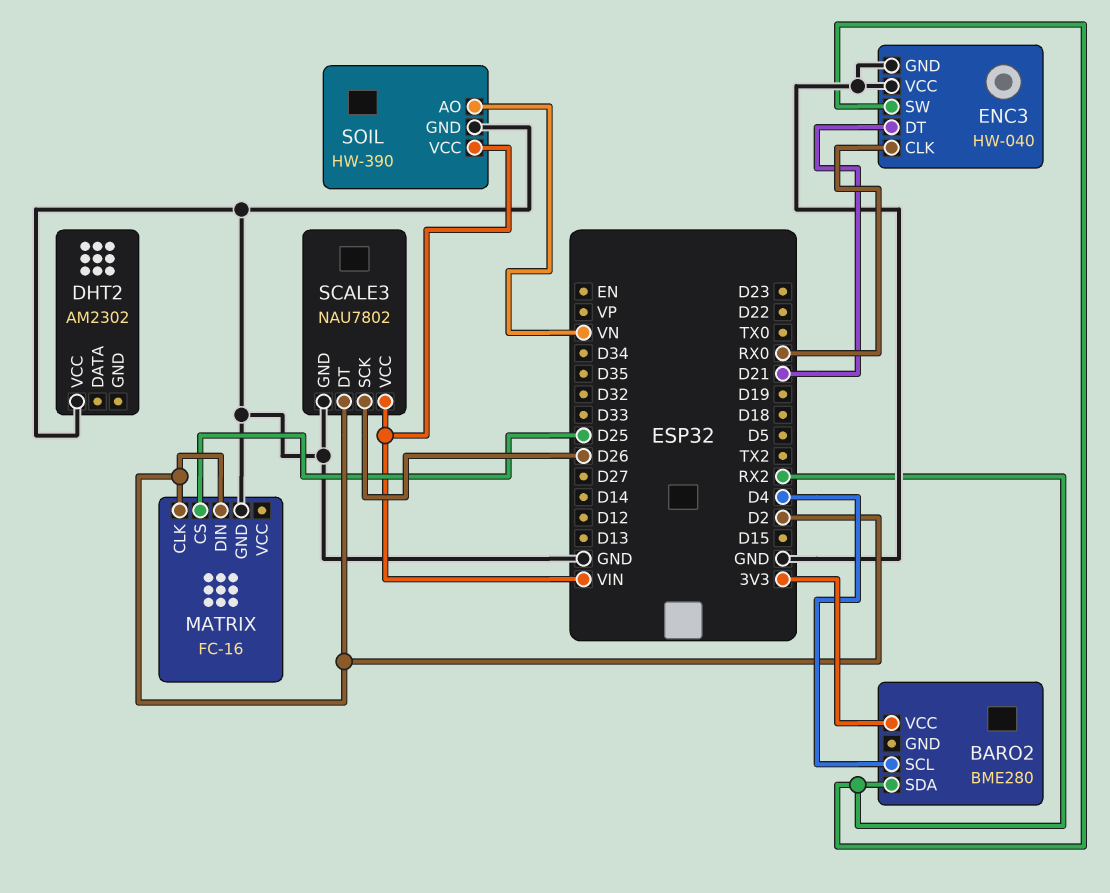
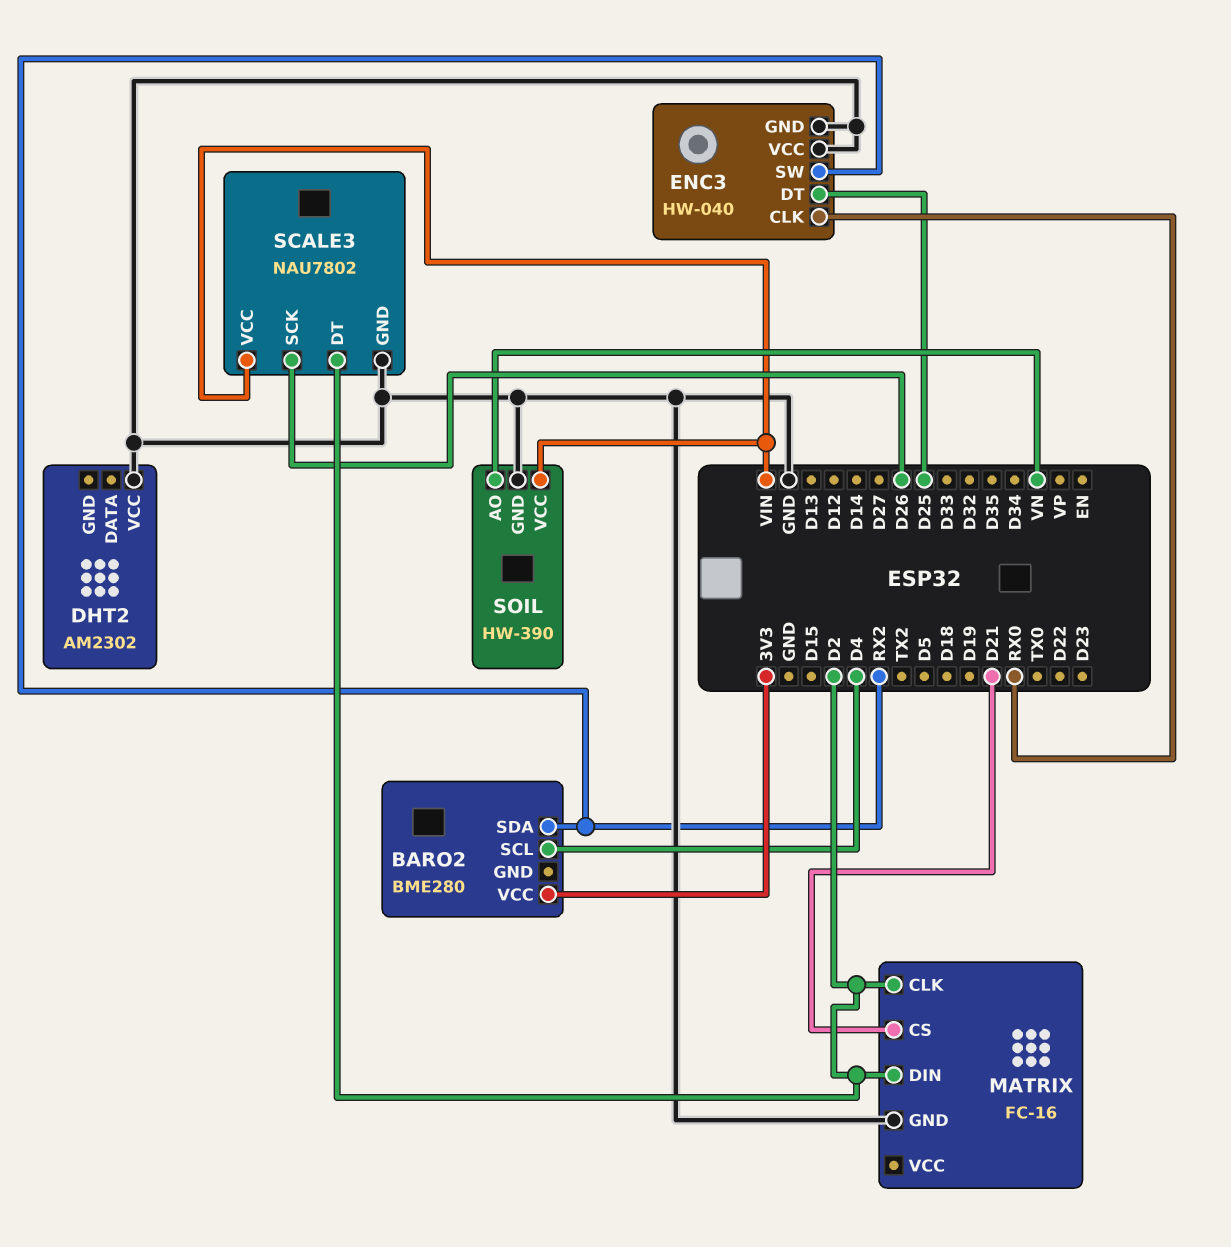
ENC3 pin DT: D21 -> D25
MATRIX pin CS: D25 -> D21

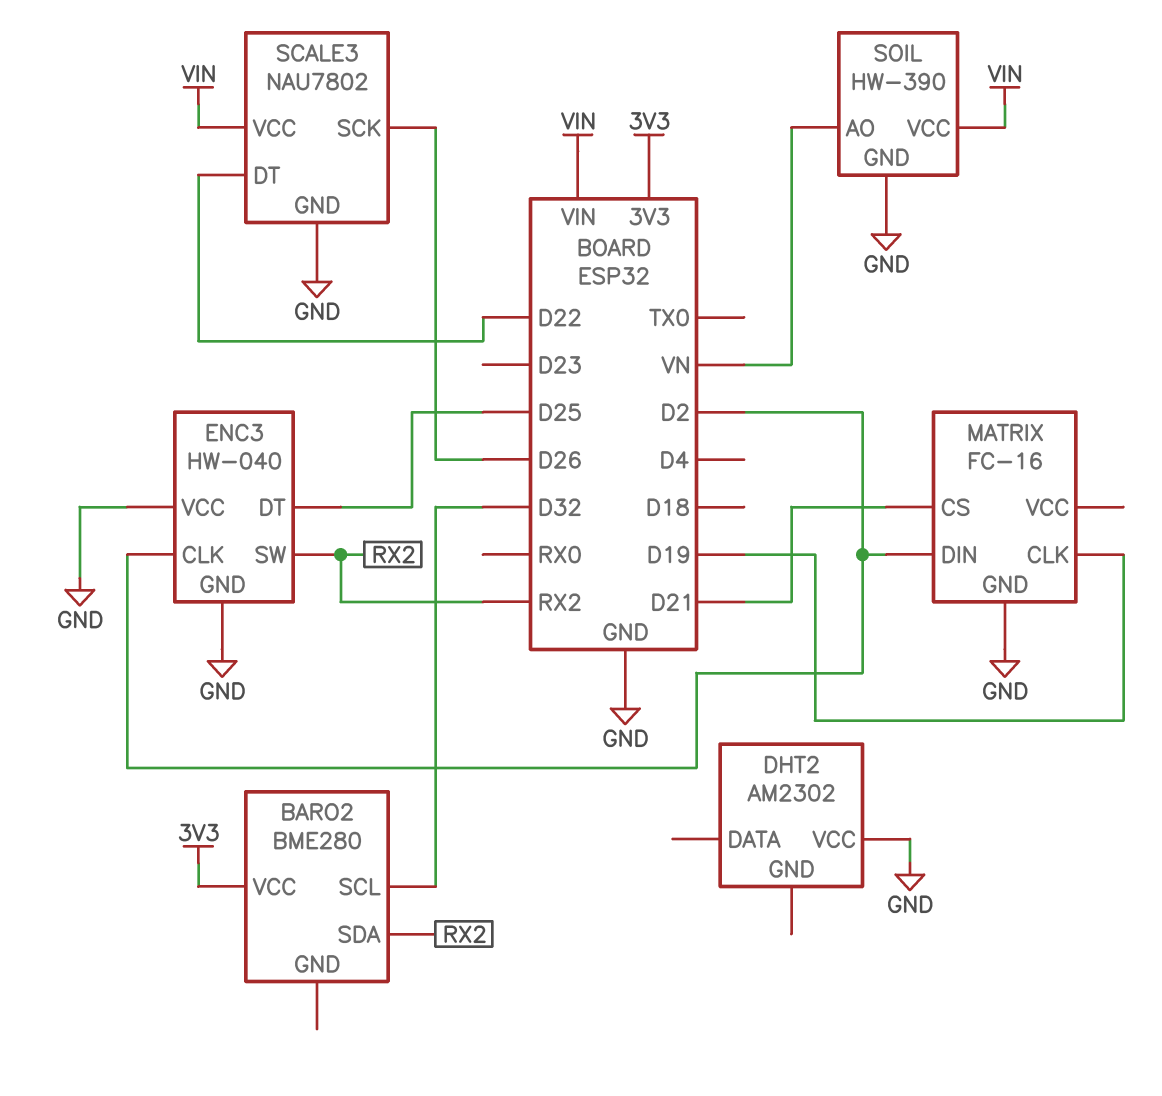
BARO2 pin SCL: D4 -> D32
ENC3 pin CLK: RX0 -> D2
MATRIX pin CLK: D2 -> D19
SCALE3 pin DT: D2 -> D22

